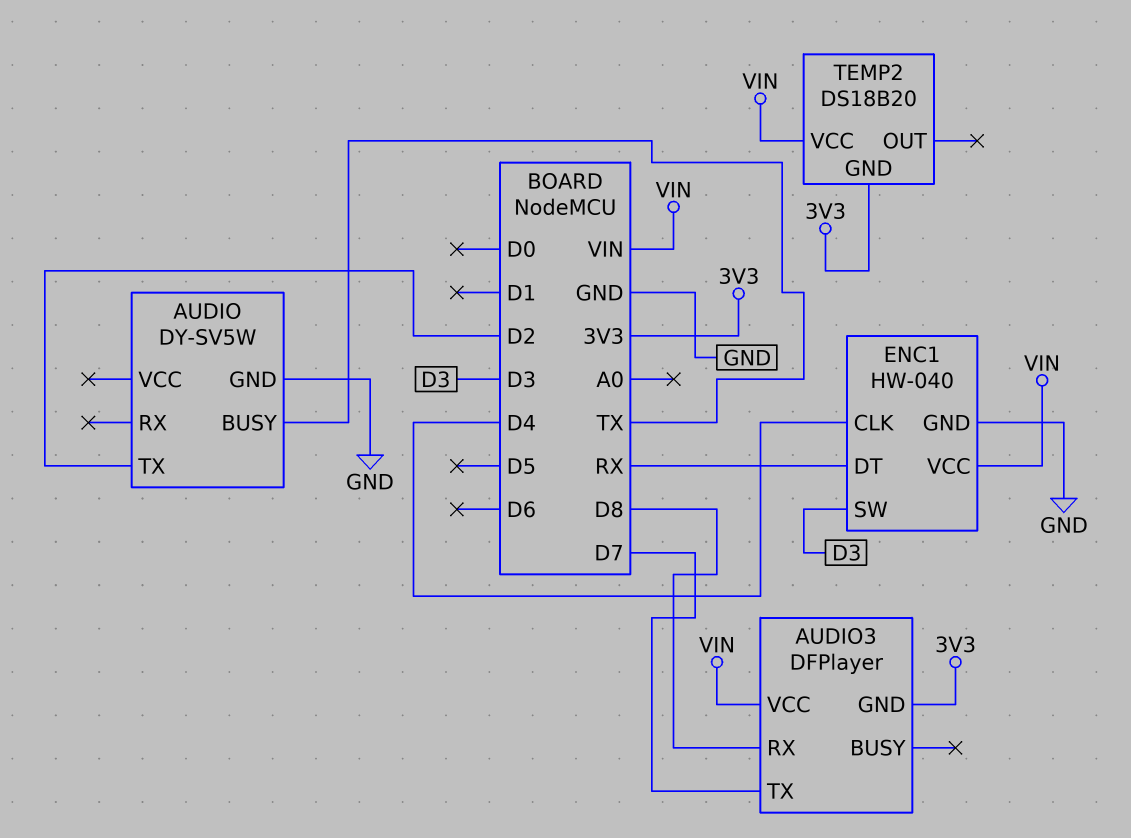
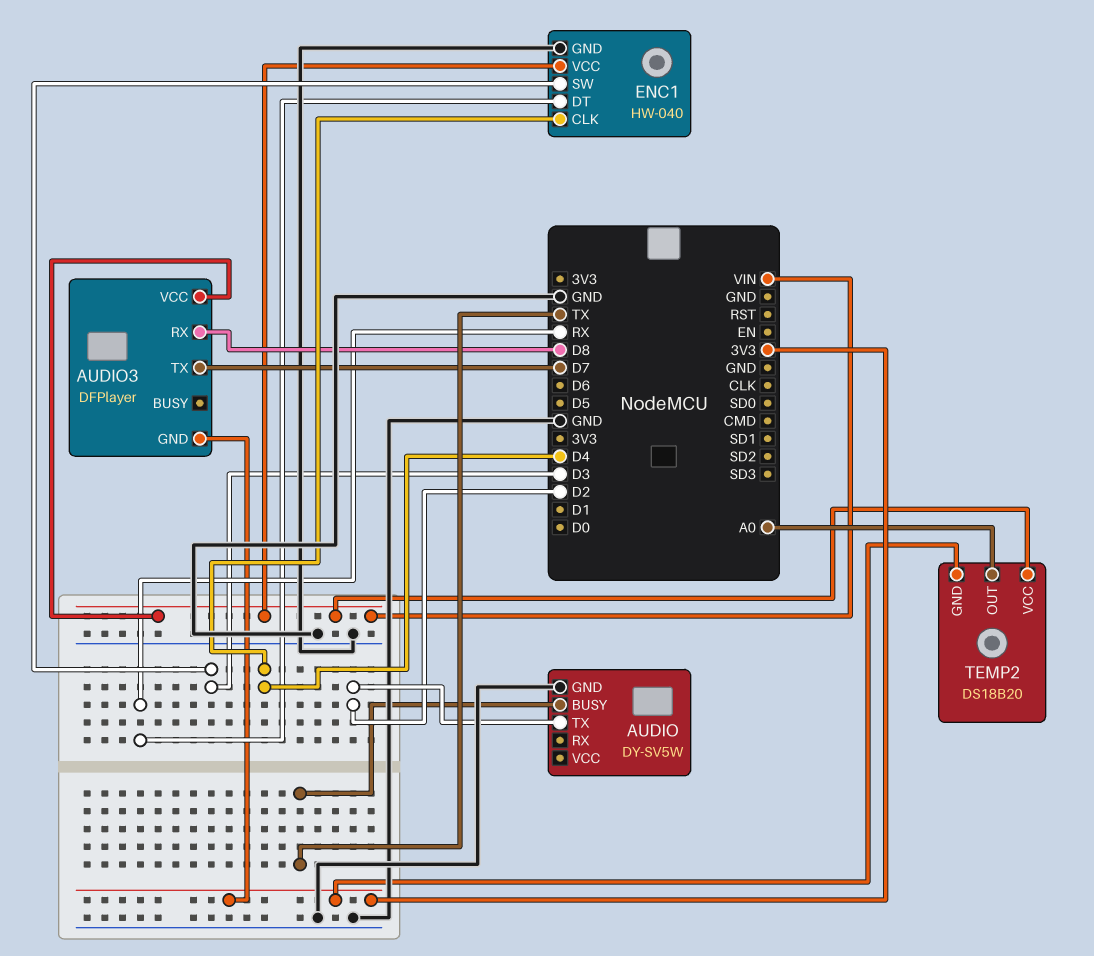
TEMP2 pin OUT: none -> A0

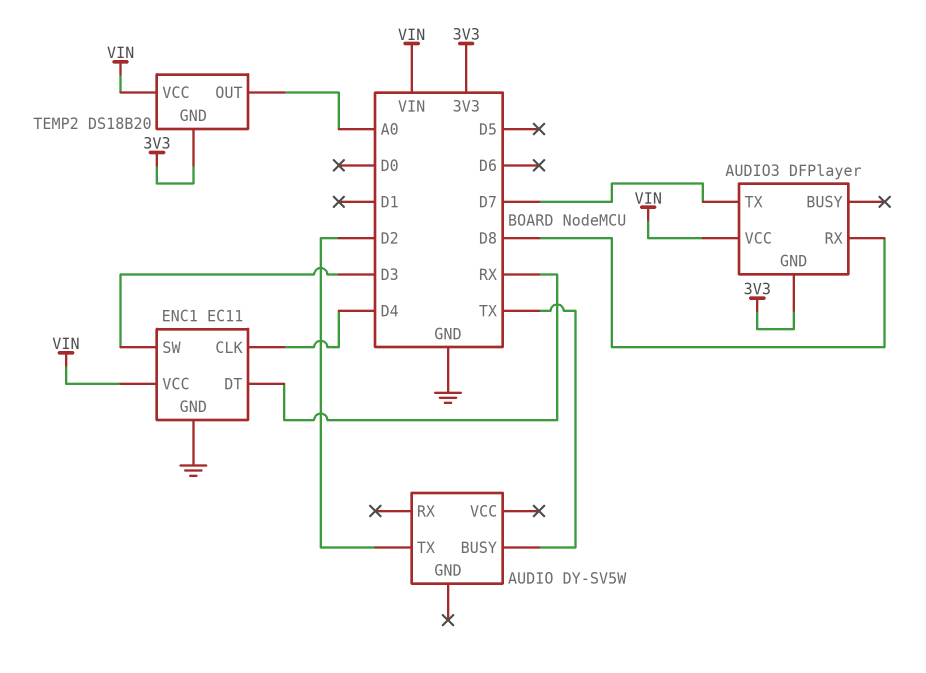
AUDIO pin GND: GND -> none
ENC1: HW-040 -> EC11

